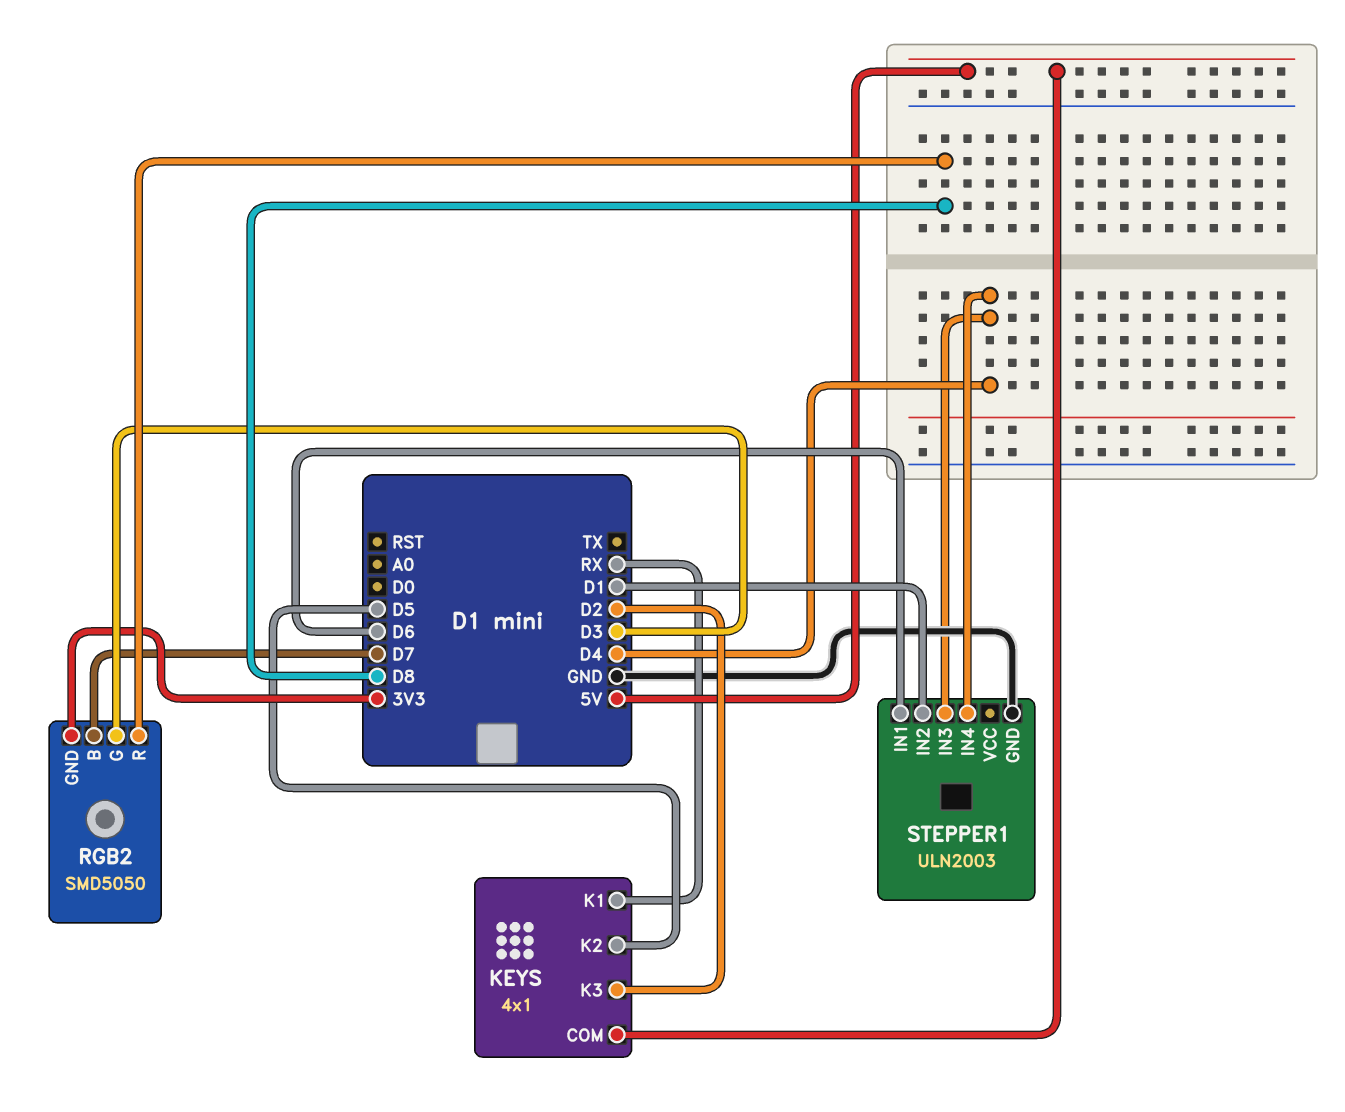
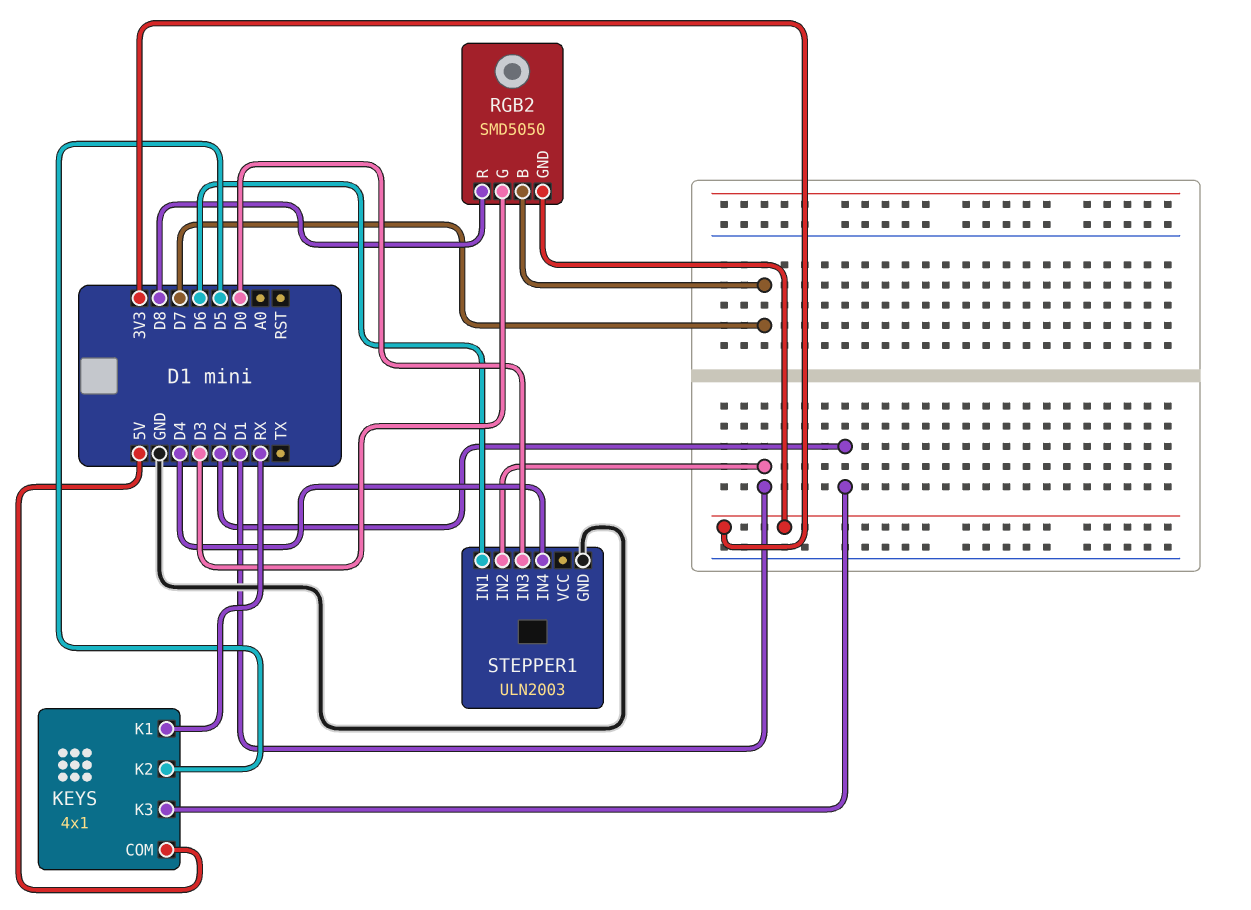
STEPPER1 pin IN3: D4 -> D0

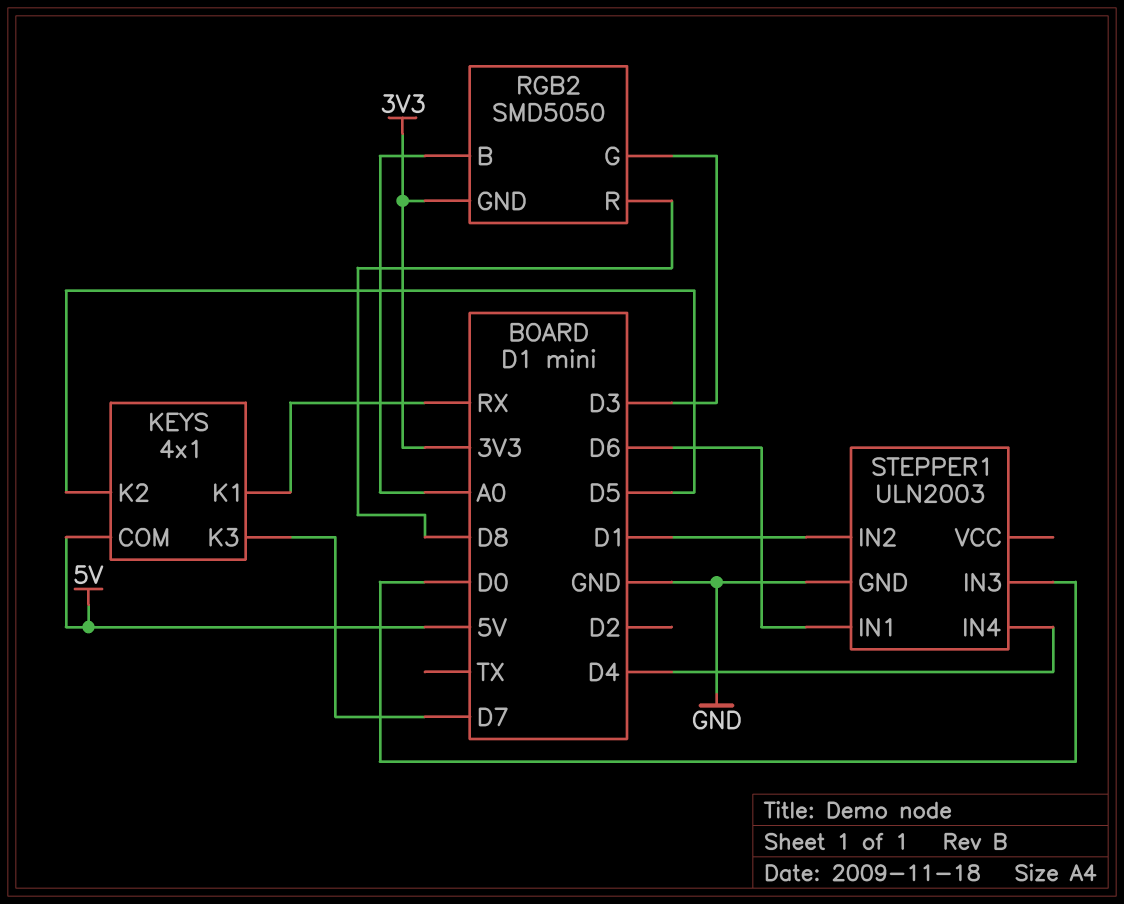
KEYS pin K3: D2 -> D7
RGB2 pin B: D7 -> A0

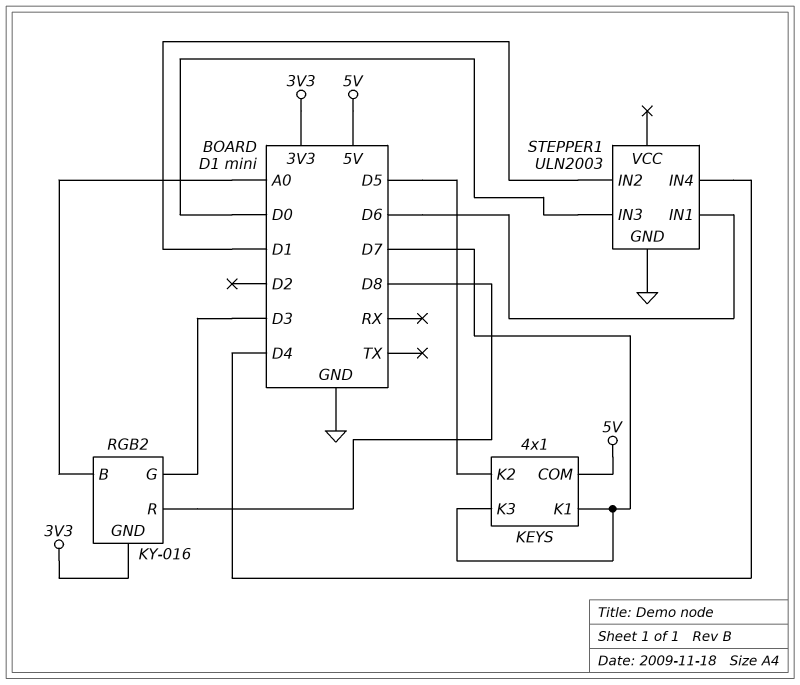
KEYS pin K1: RX -> D7
RGB2: SMD5050 -> KY-016

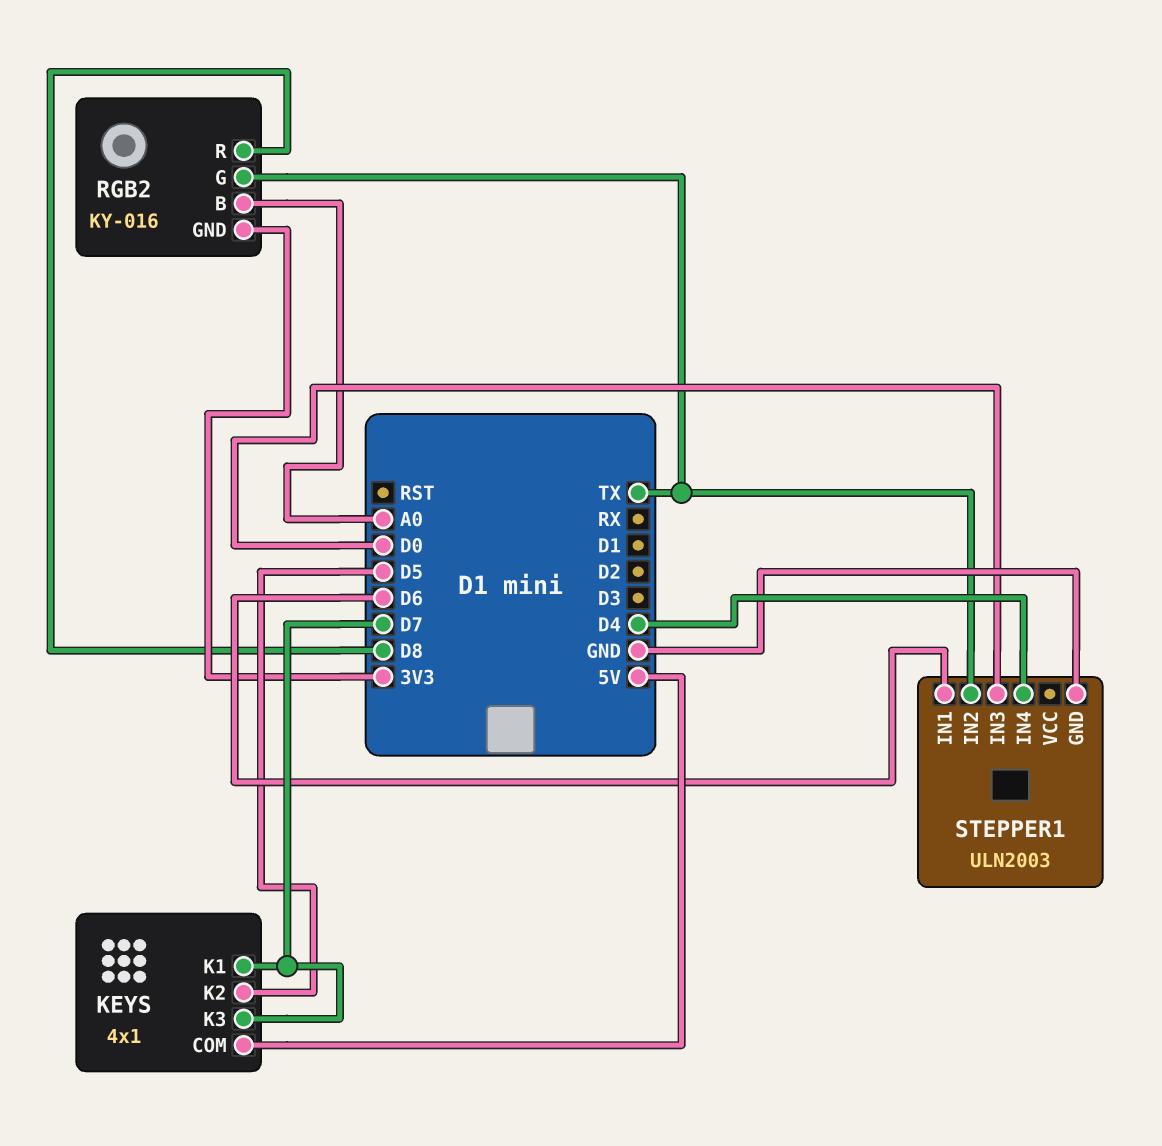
RGB2 pin G: D3 -> TX
STEPPER1 pin IN2: D1 -> TX

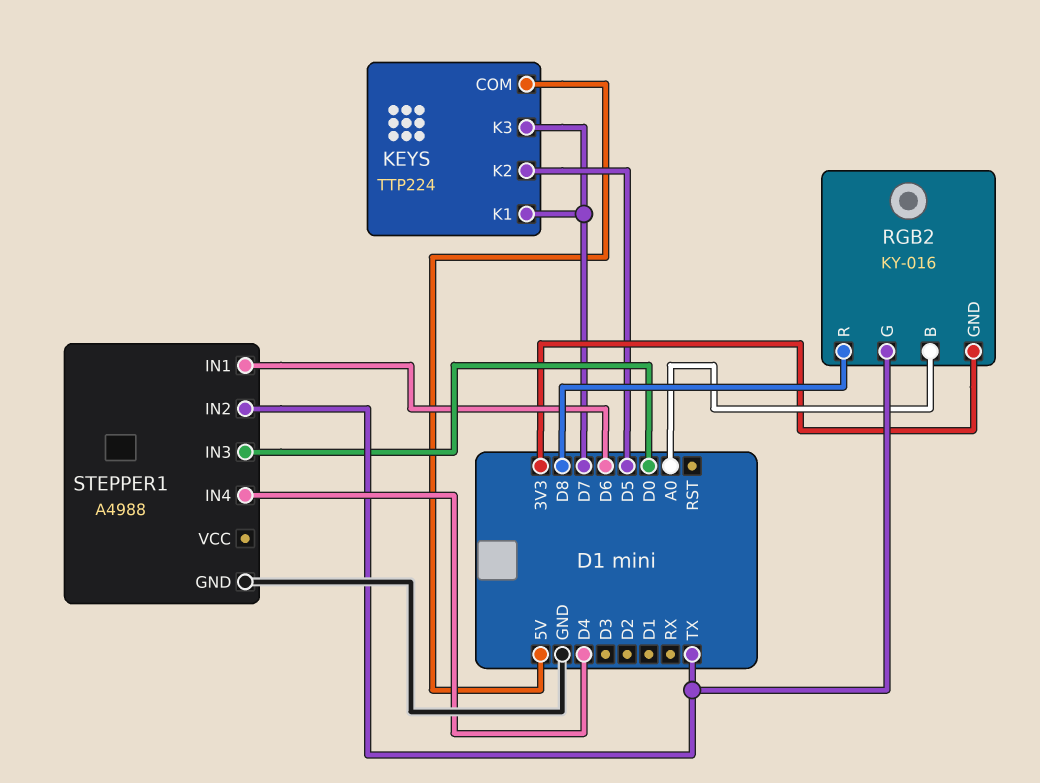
KEYS: 4x1 -> TTP224
STEPPER1: ULN2003 -> A4988

